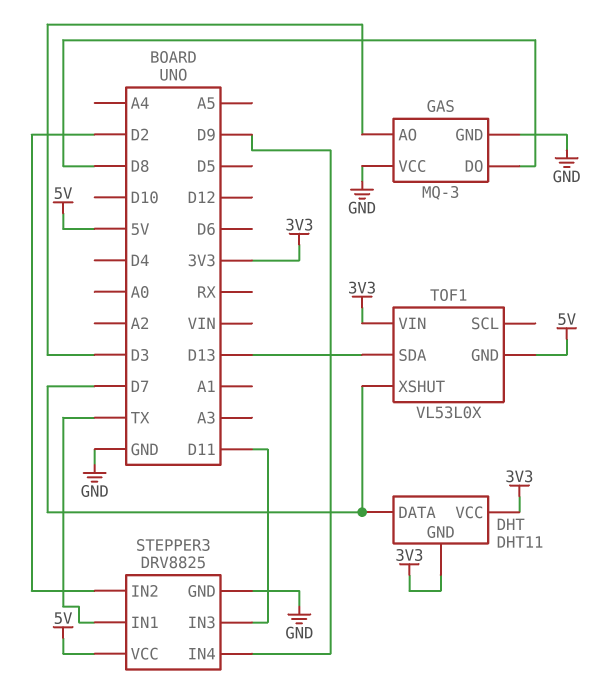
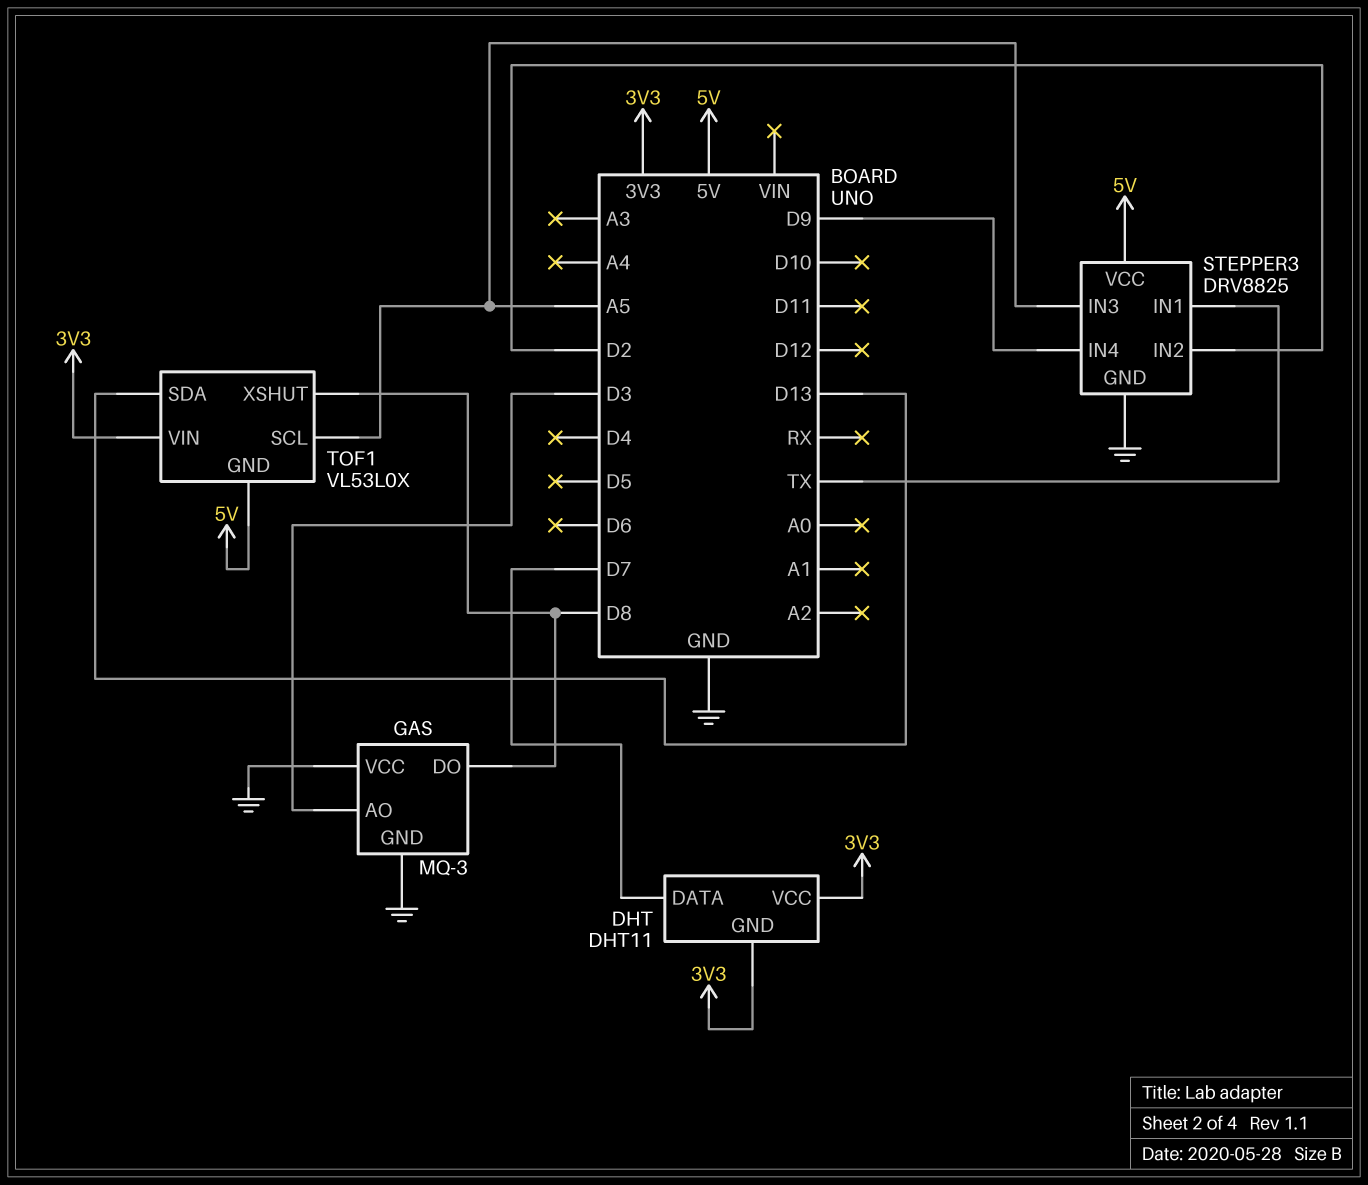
STEPPER3 pin IN3: D11 -> A5
TOF1 pin SCL: none -> A5
TOF1 pin XSHUT: D7 -> D8

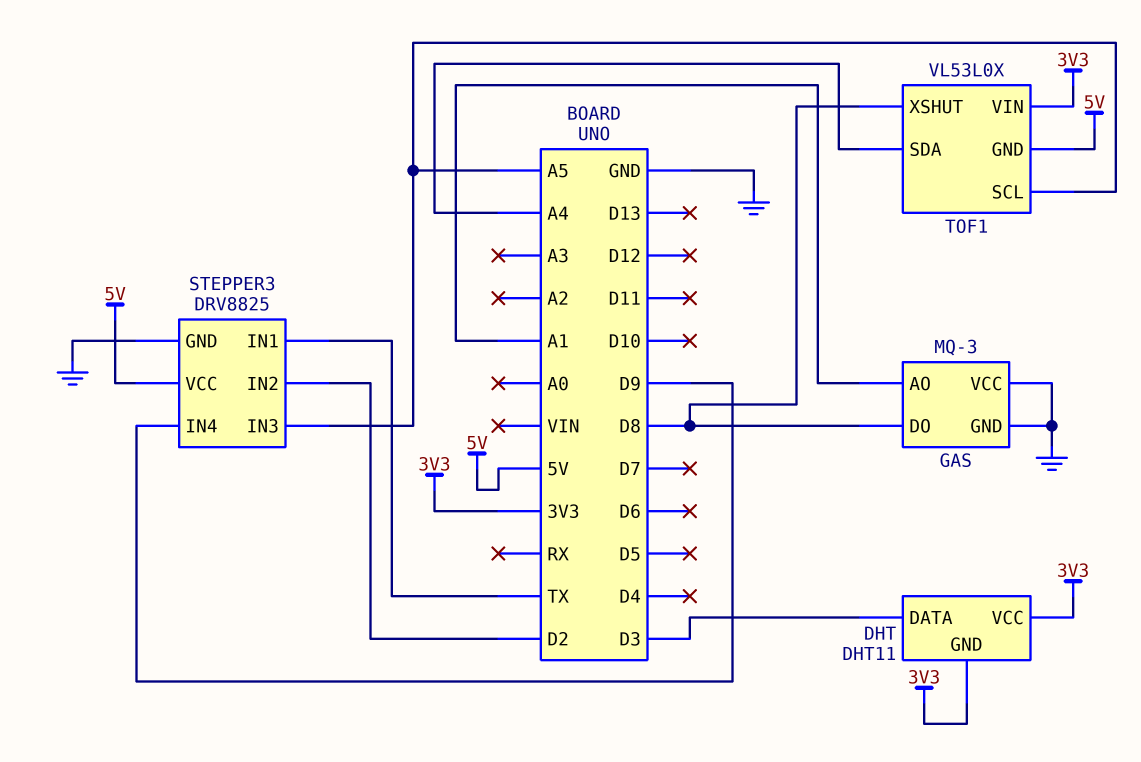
DHT pin DATA: D7 -> D3
GAS pin AO: D3 -> A1
TOF1 pin SDA: D13 -> A4

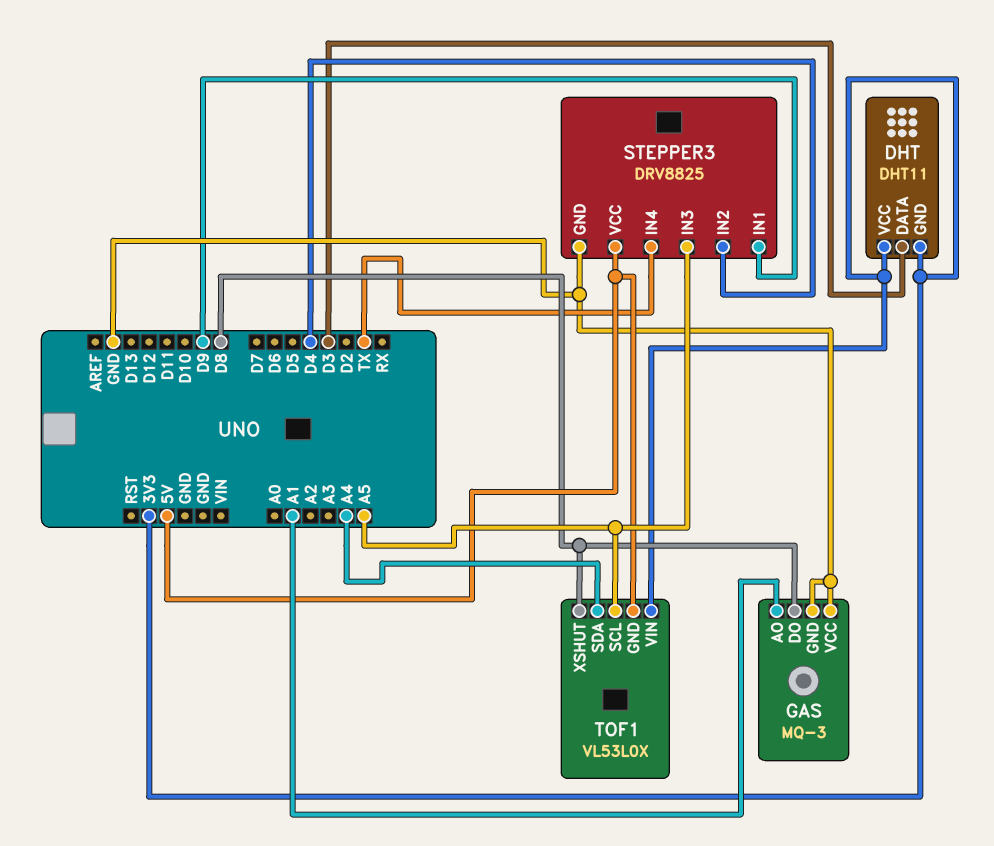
STEPPER3 pin IN1: TX -> D9
STEPPER3 pin IN2: D2 -> D4
STEPPER3 pin IN4: D9 -> TX

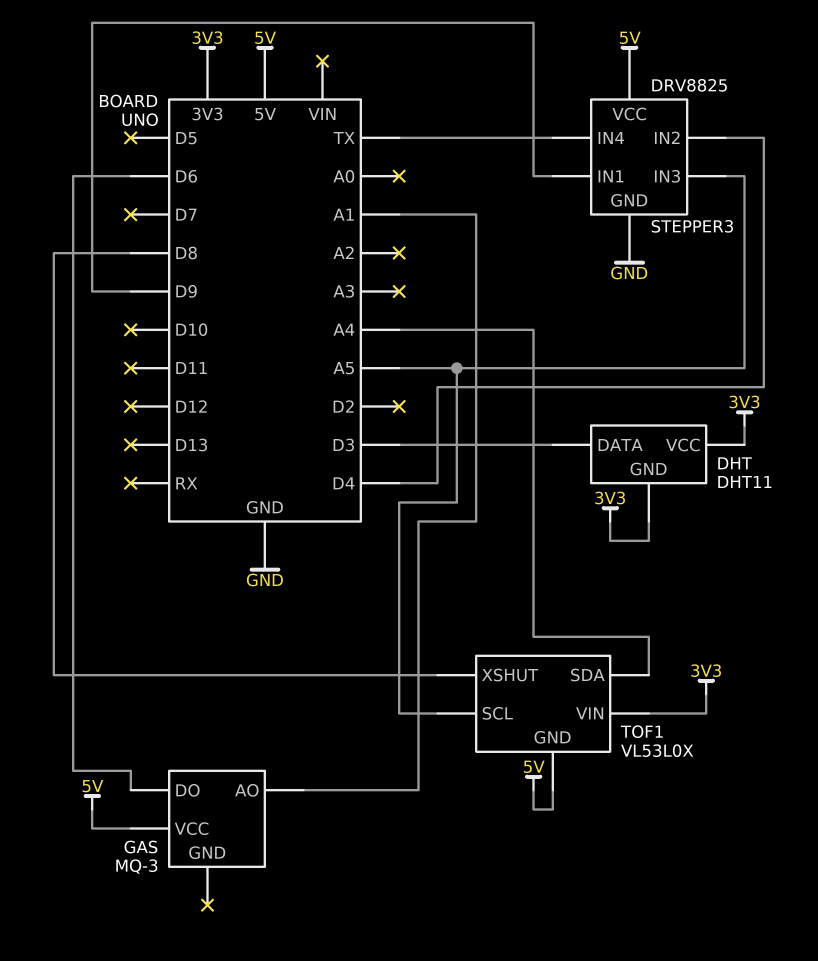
GAS pin DO: D8 -> D6
GAS pin GND: GND -> none
GAS pin VCC: GND -> 5V

